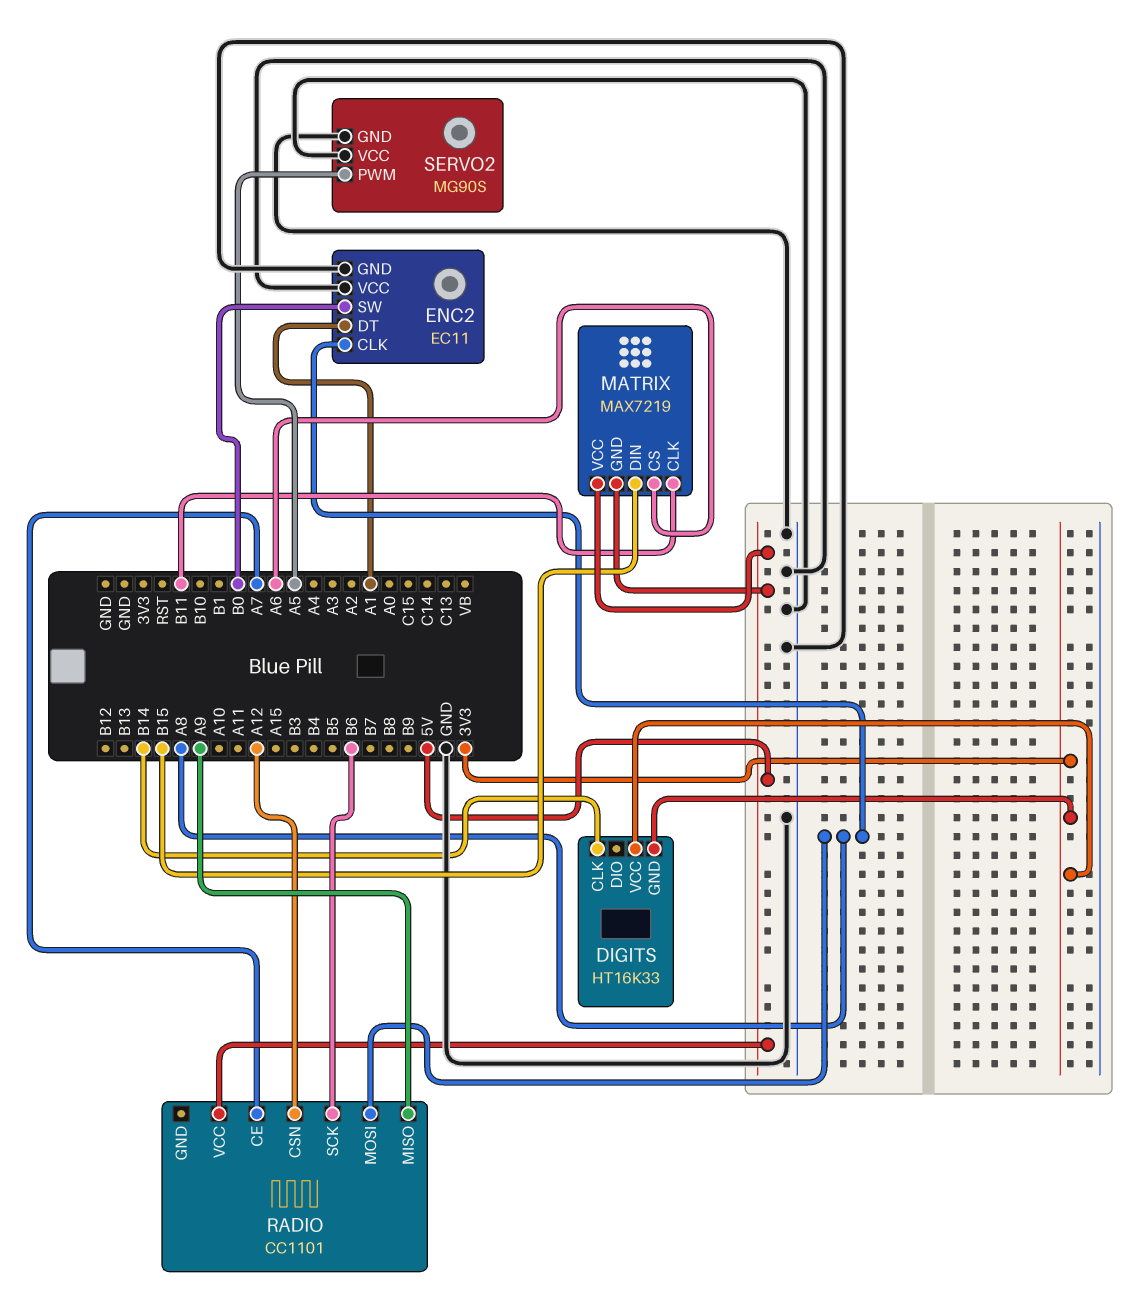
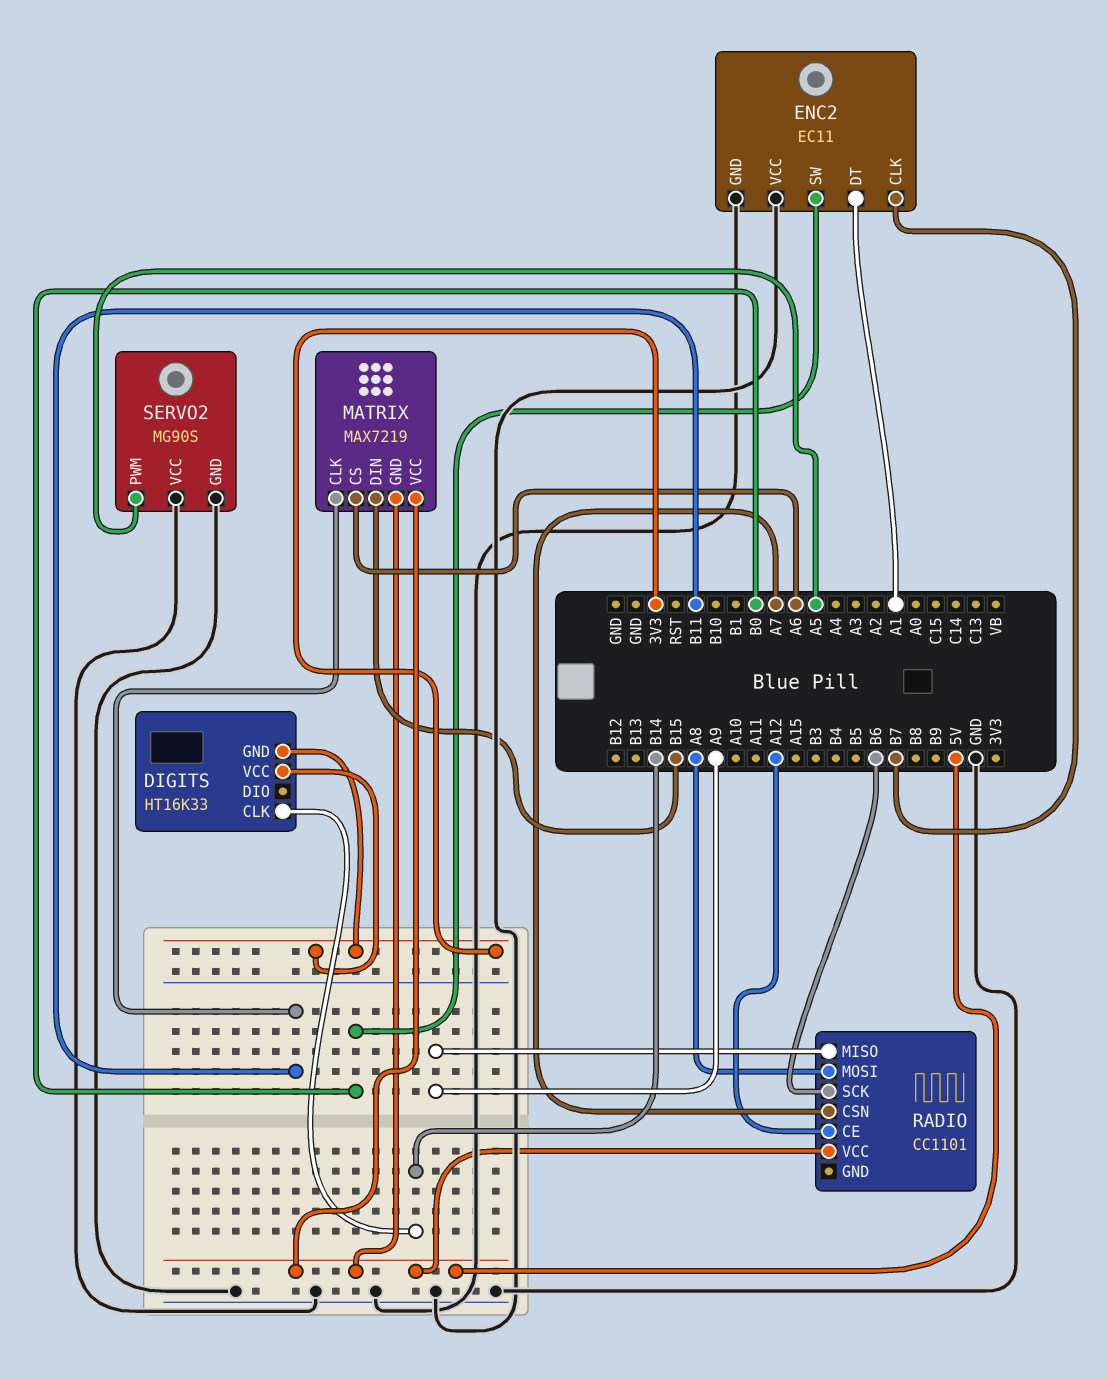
ENC2 pin CLK: A8 -> B7
RADIO pin CE: A7 -> A12
RADIO pin CSN: A12 -> A7

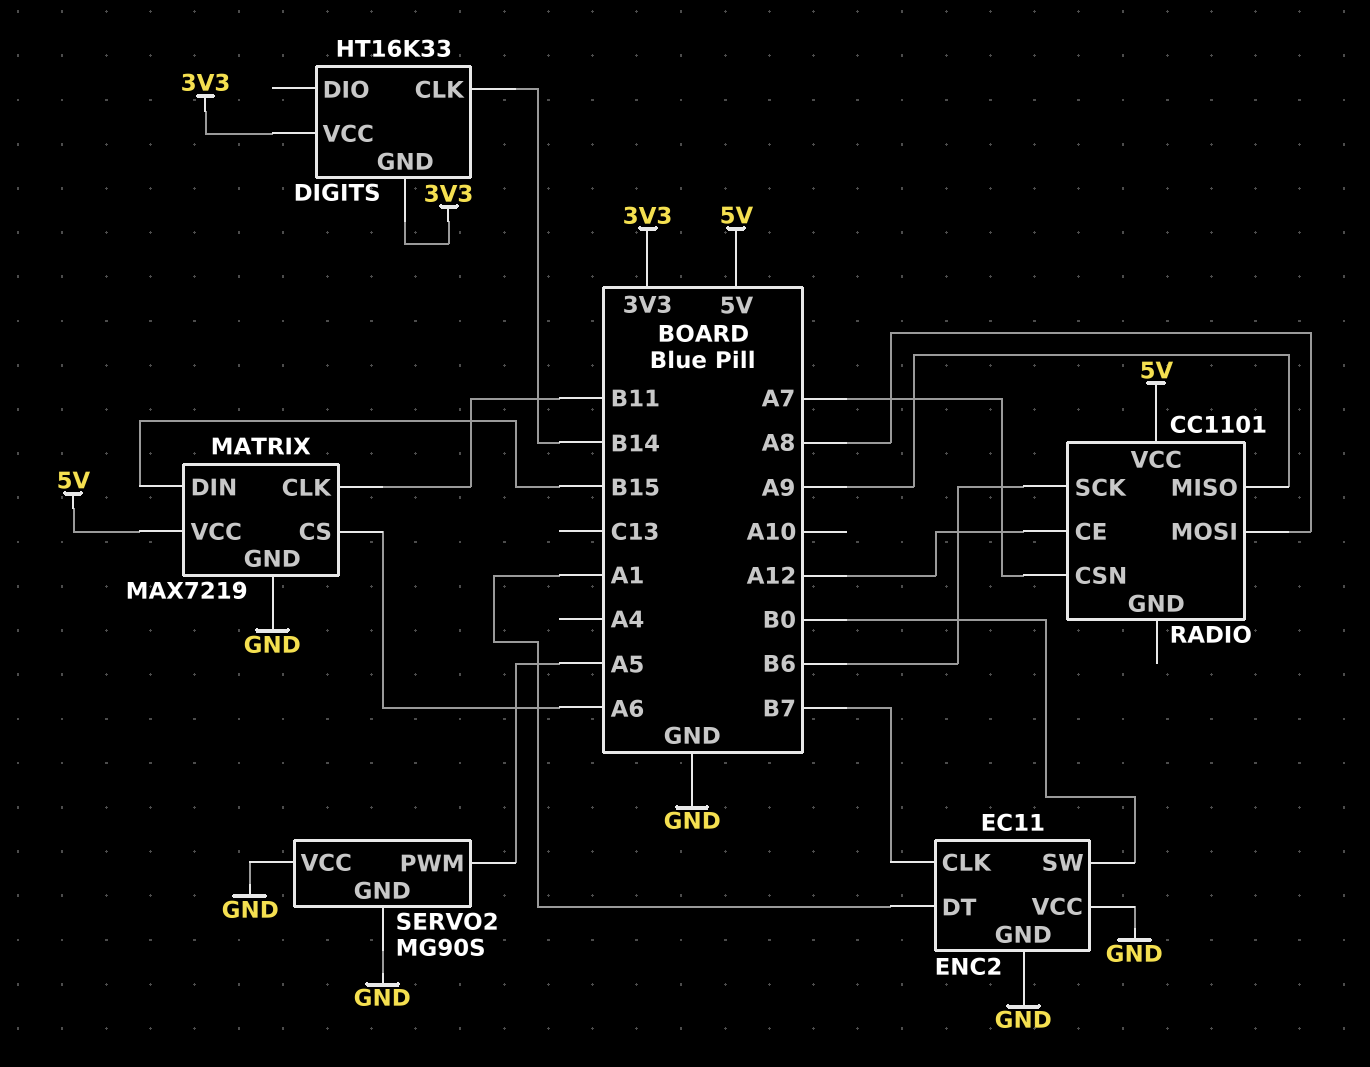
MATRIX pin GND: 5V -> GND

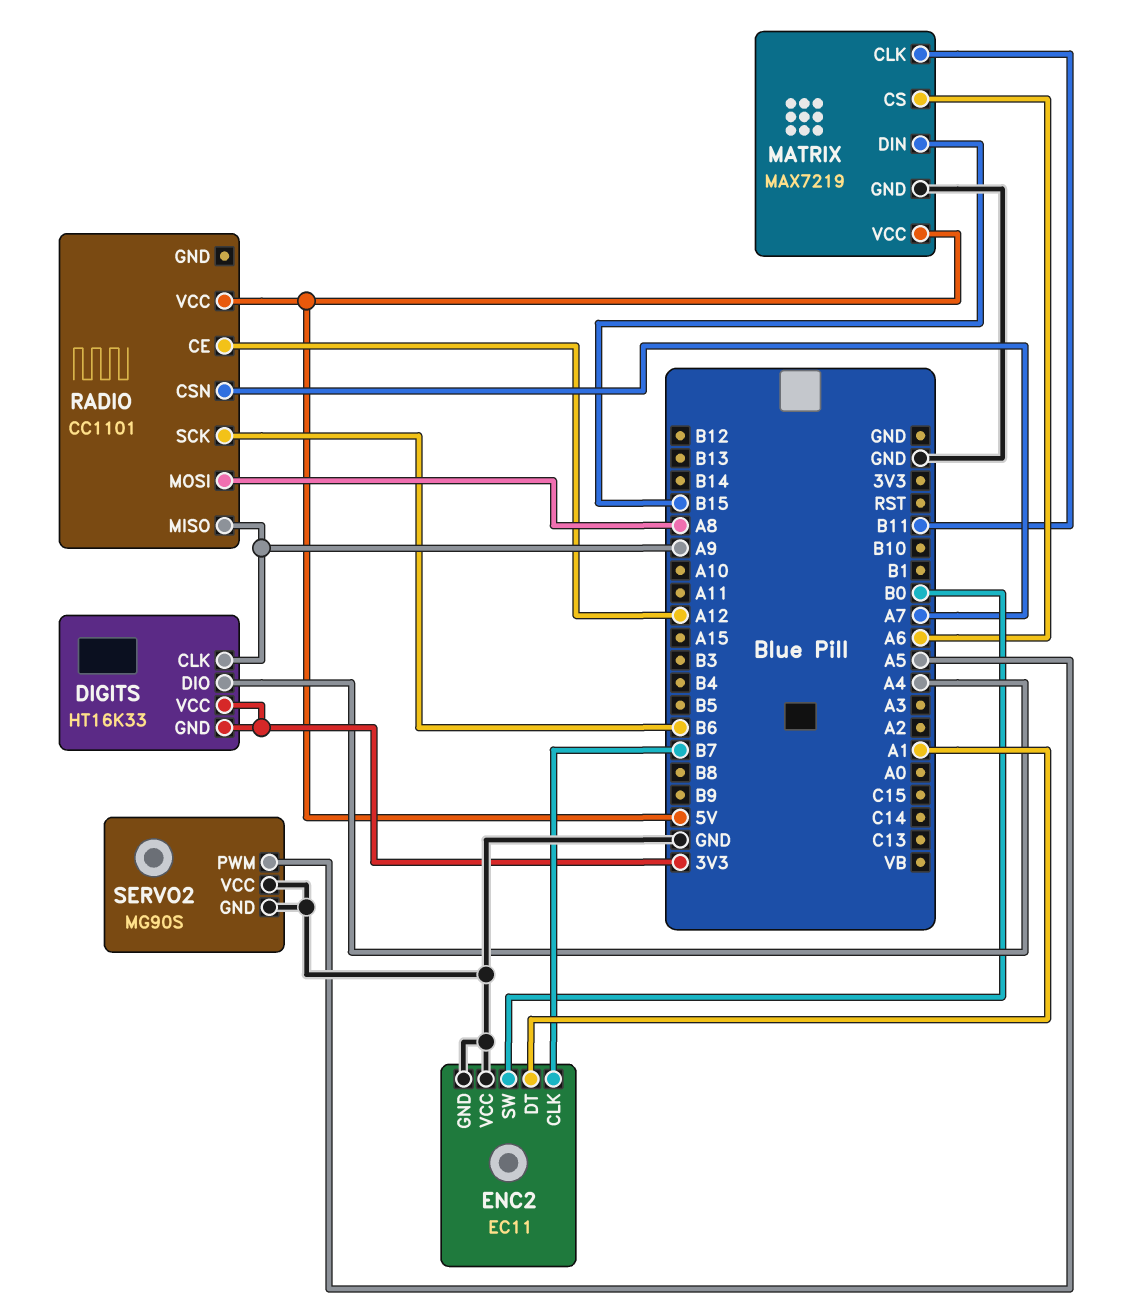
DIGITS pin CLK: B14 -> A9
DIGITS pin DIO: none -> A4

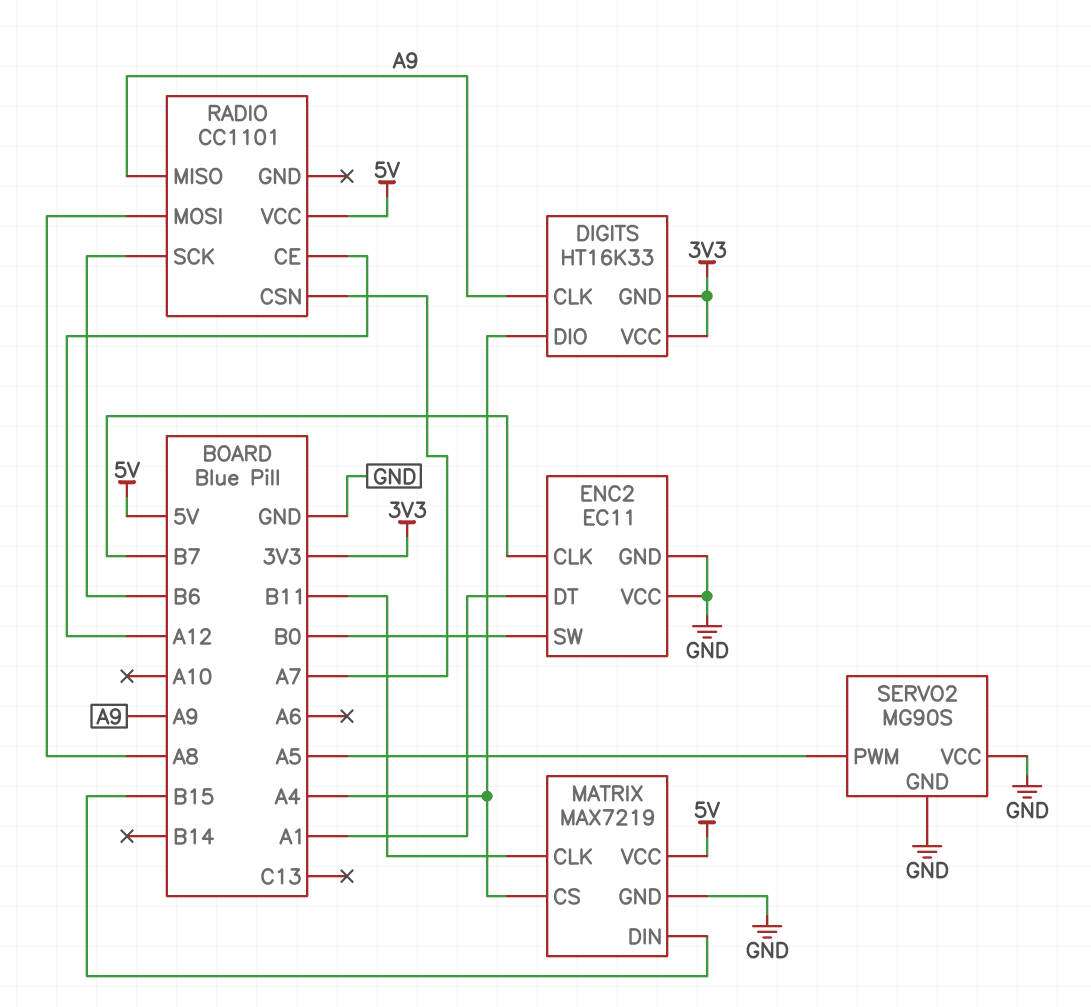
MATRIX pin CS: A6 -> A4

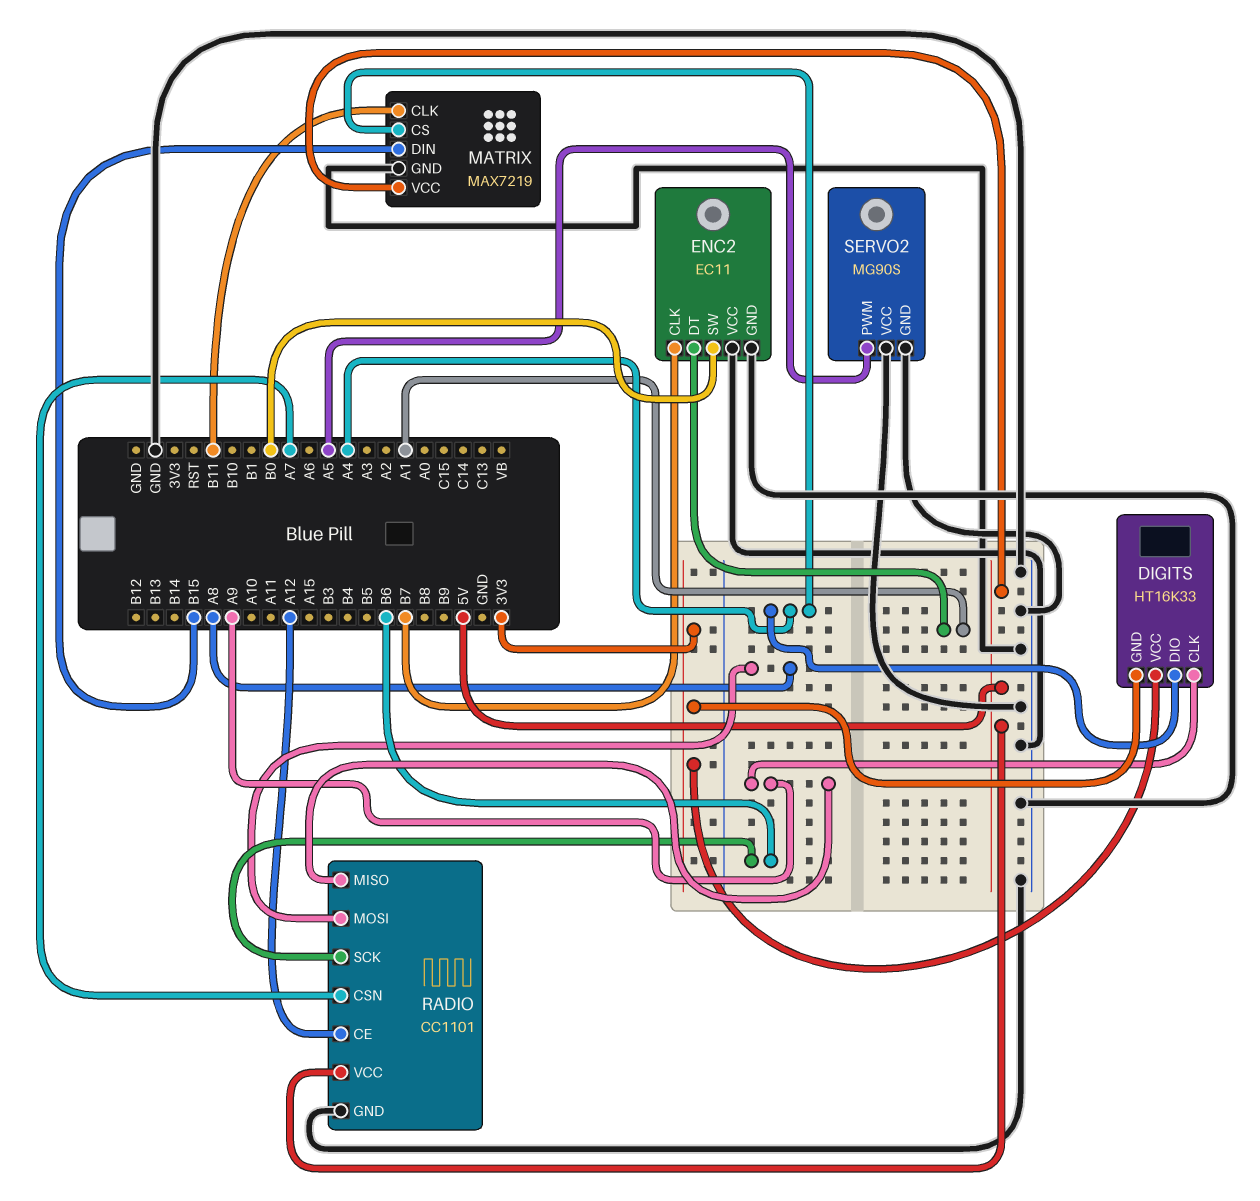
RADIO pin GND: none -> GND

